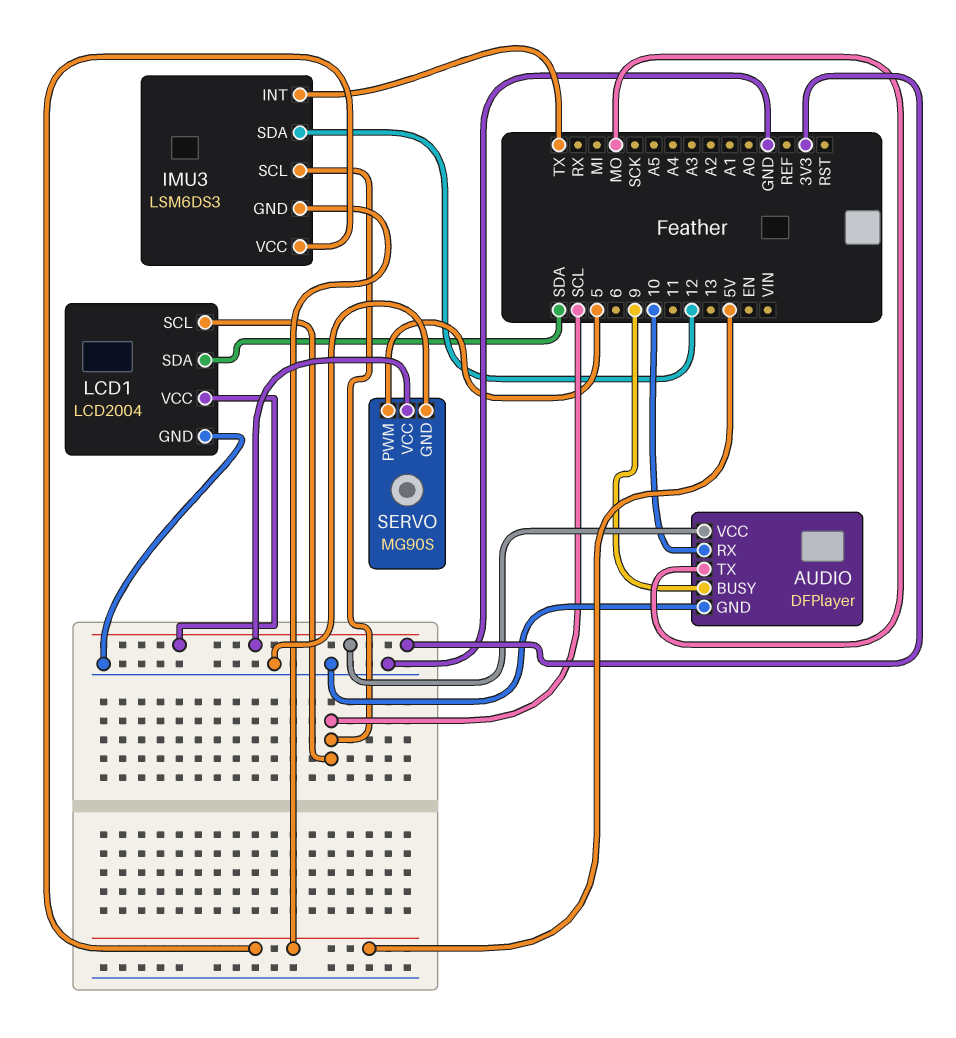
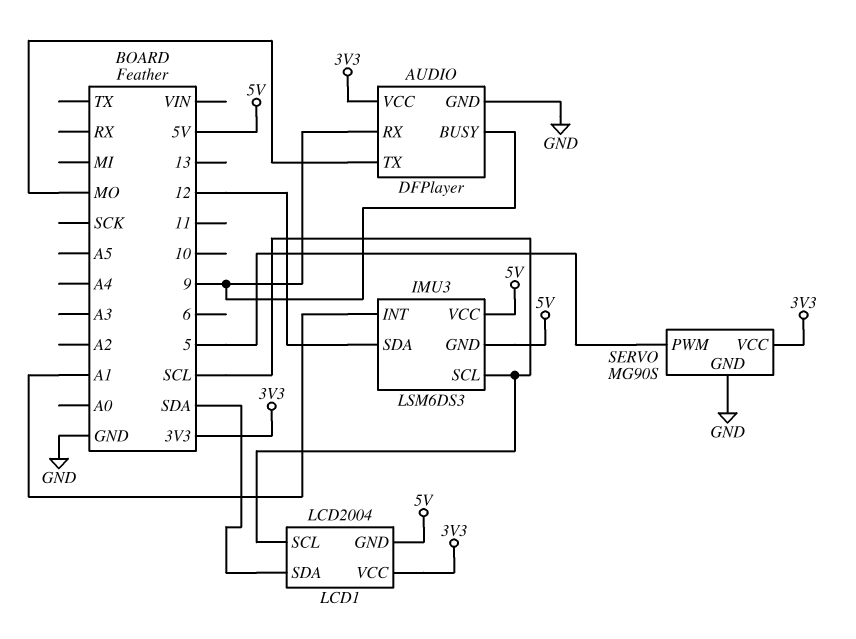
AUDIO pin RX: 10 -> 9
IMU3 pin INT: TX -> A1
LCD1 pin GND: GND -> 5V

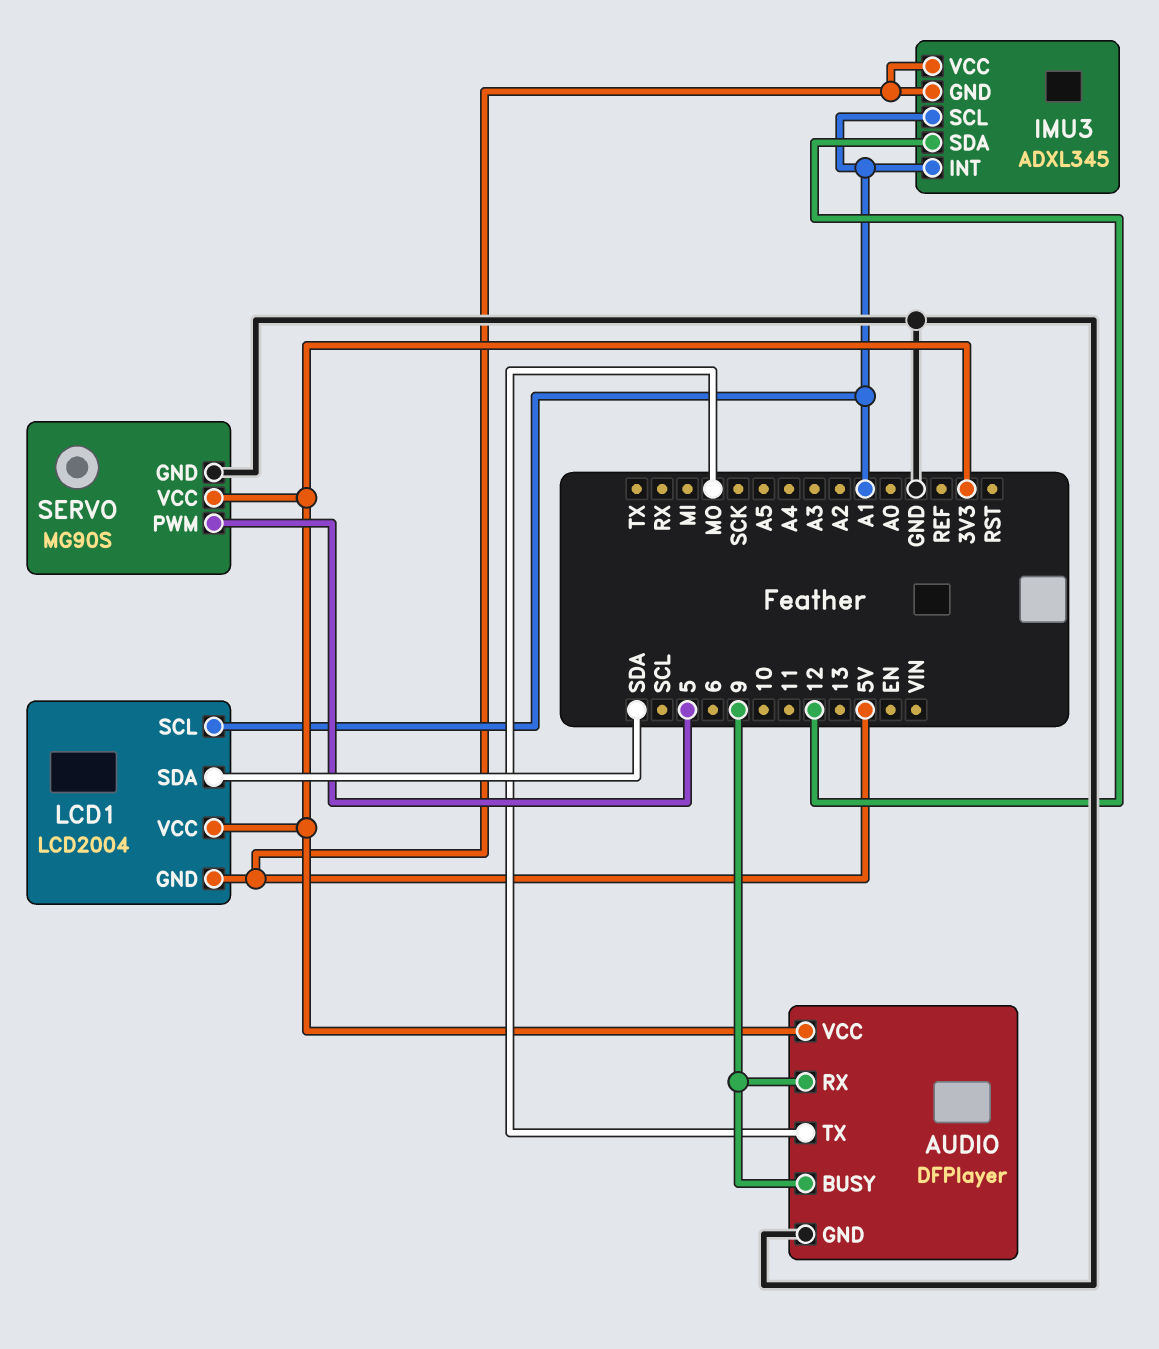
IMU3: LSM6DS3 -> ADXL345
IMU3 pin SCL: SCL -> A1
LCD1 pin SCL: SCL -> A1

